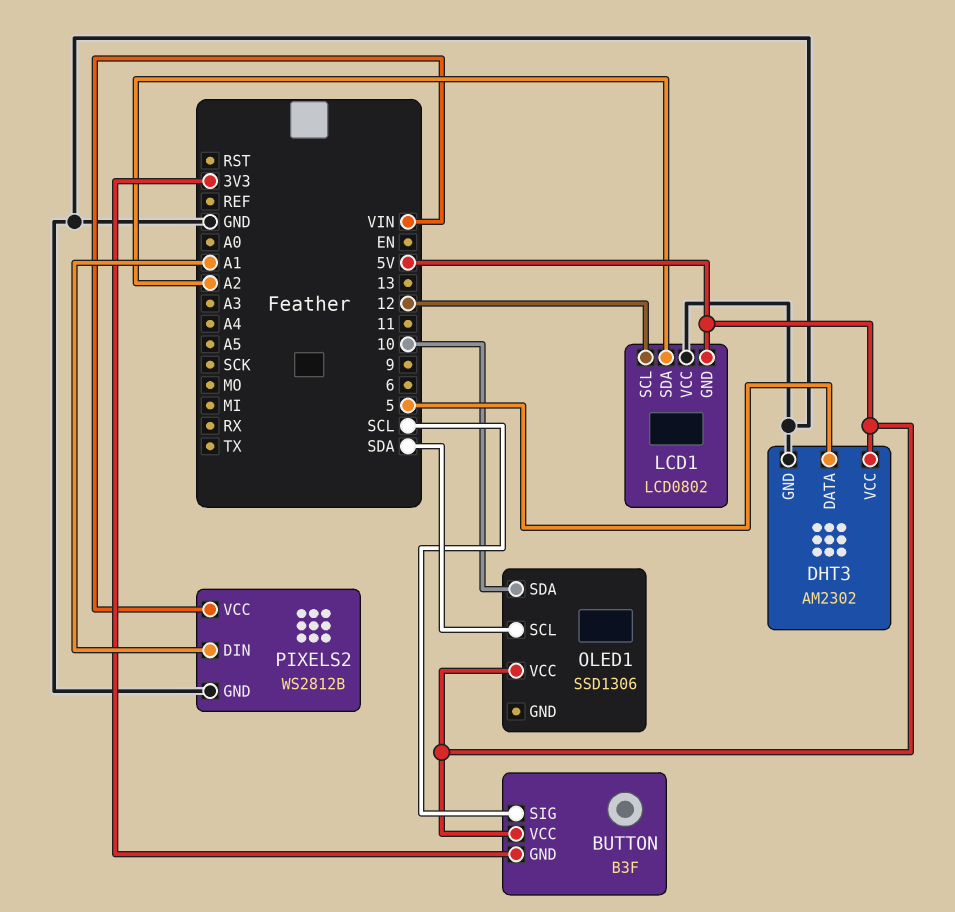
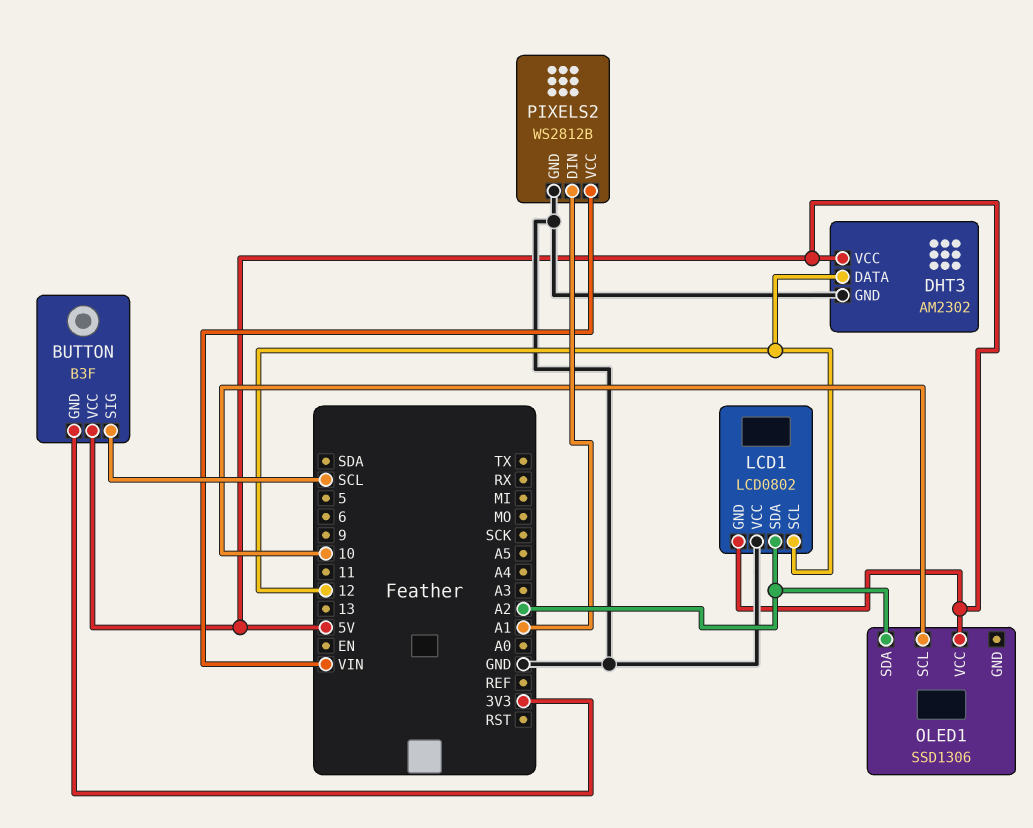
DHT3 pin DATA: 5 -> 12
OLED1 pin SCL: SDA -> 10
OLED1 pin SDA: 10 -> A2

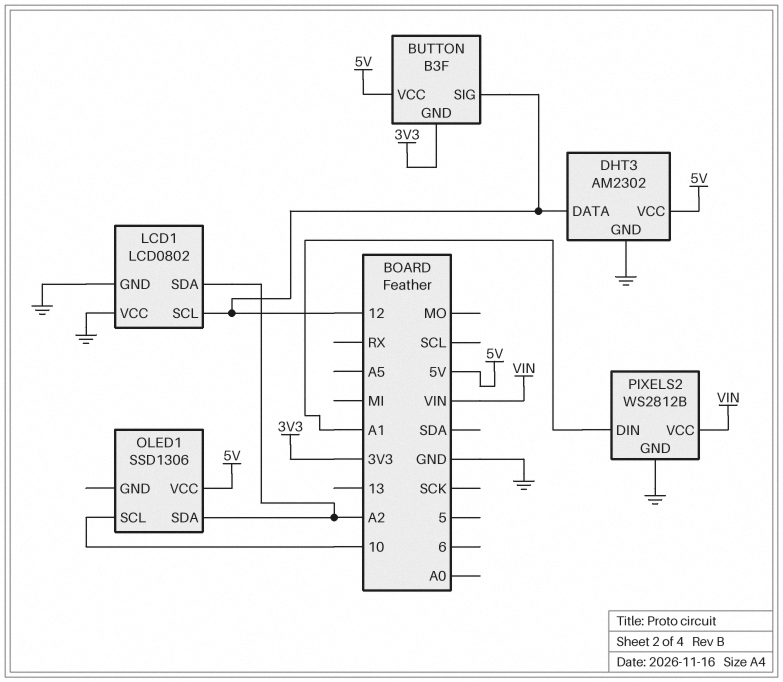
BUTTON pin SIG: SCL -> 12
LCD1 pin GND: 5V -> GND

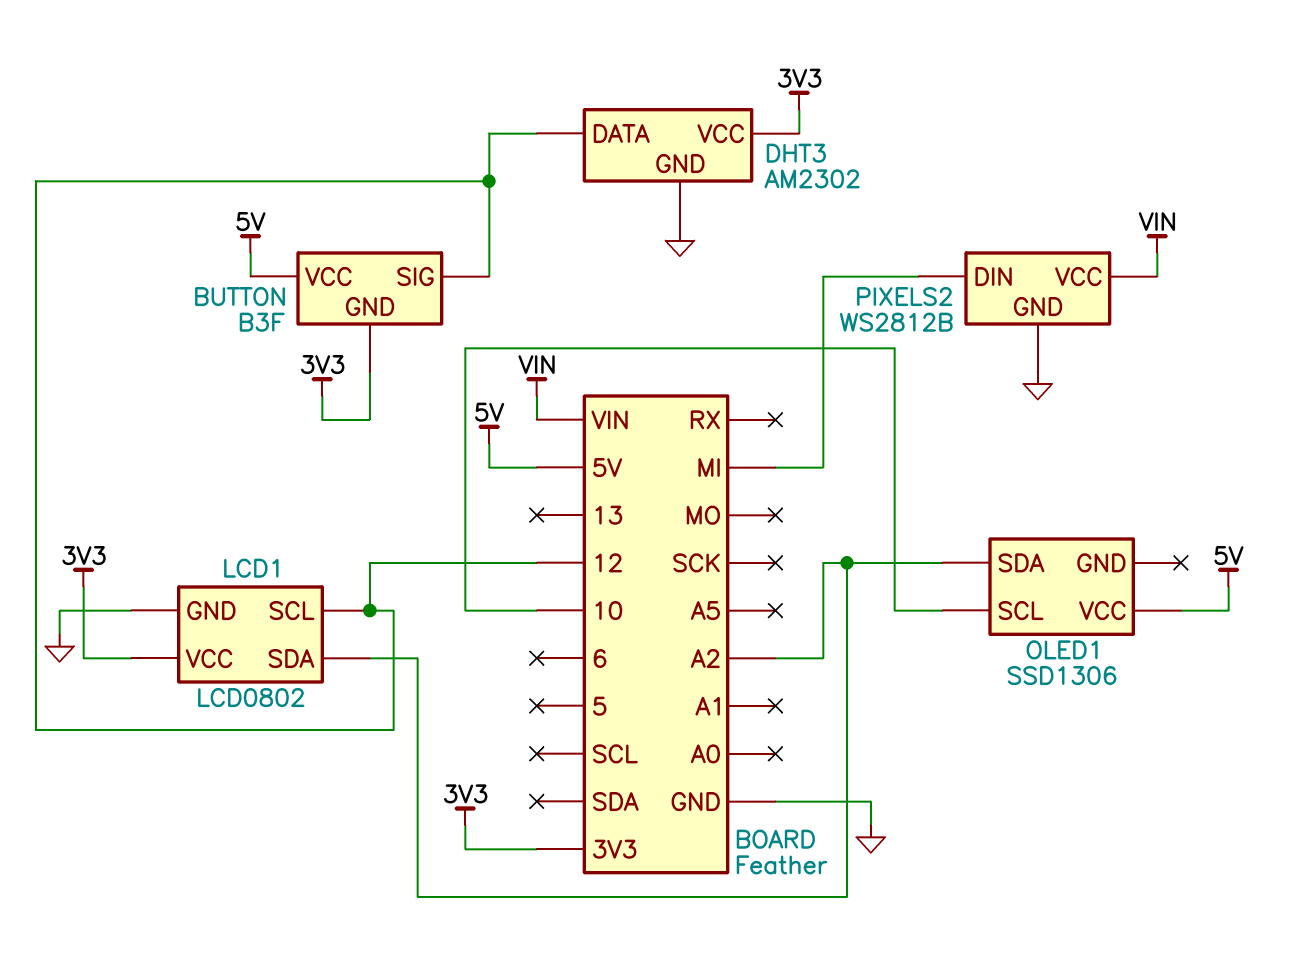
DHT3 pin VCC: 5V -> 3V3
LCD1 pin VCC: GND -> 3V3
PIXELS2 pin DIN: A1 -> MI

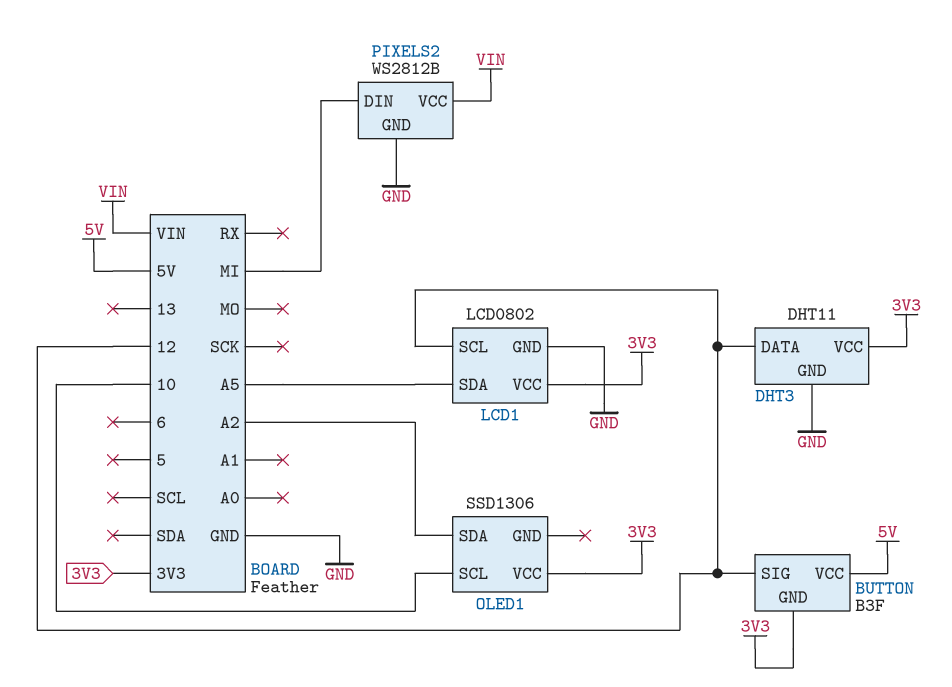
DHT3: AM2302 -> DHT11
LCD1 pin SDA: A2 -> A5
OLED1 pin VCC: 5V -> 3V3

